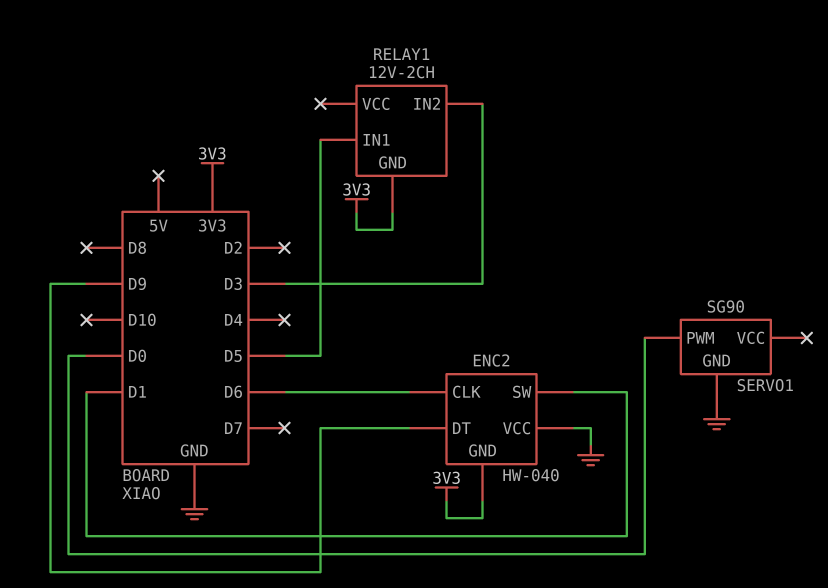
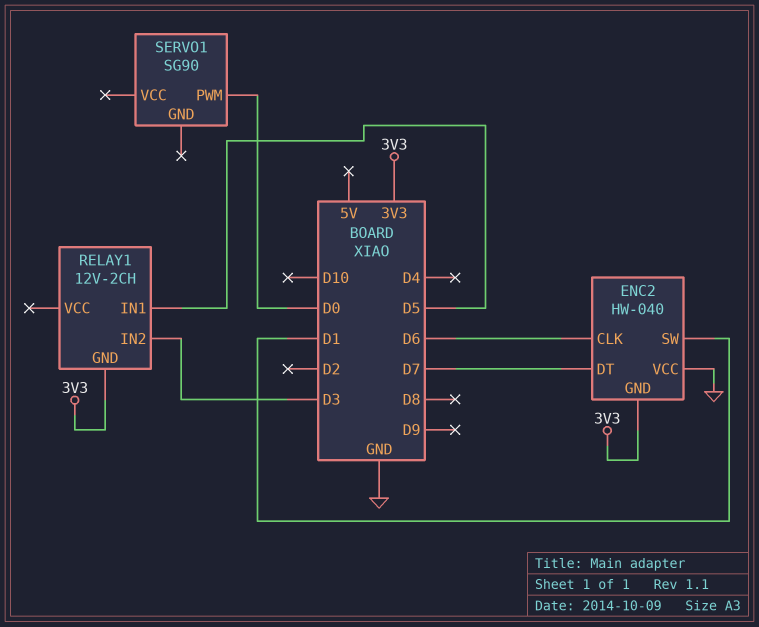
ENC2 pin DT: D9 -> D7
SERVO1 pin GND: GND -> none

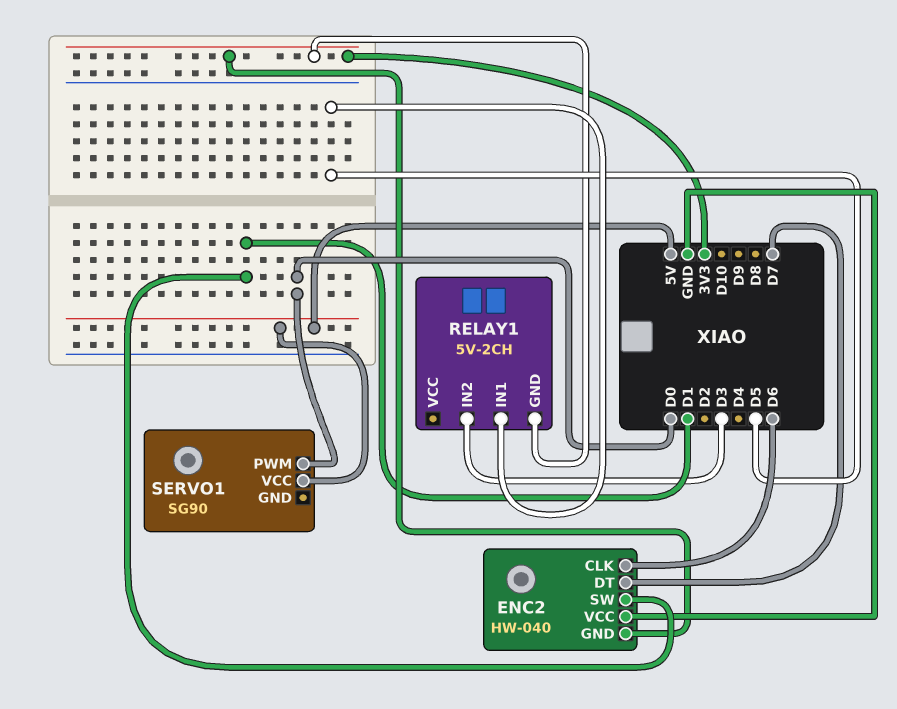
RELAY1: 12V-2CH -> 5V-2CH
SERVO1 pin VCC: none -> 5V

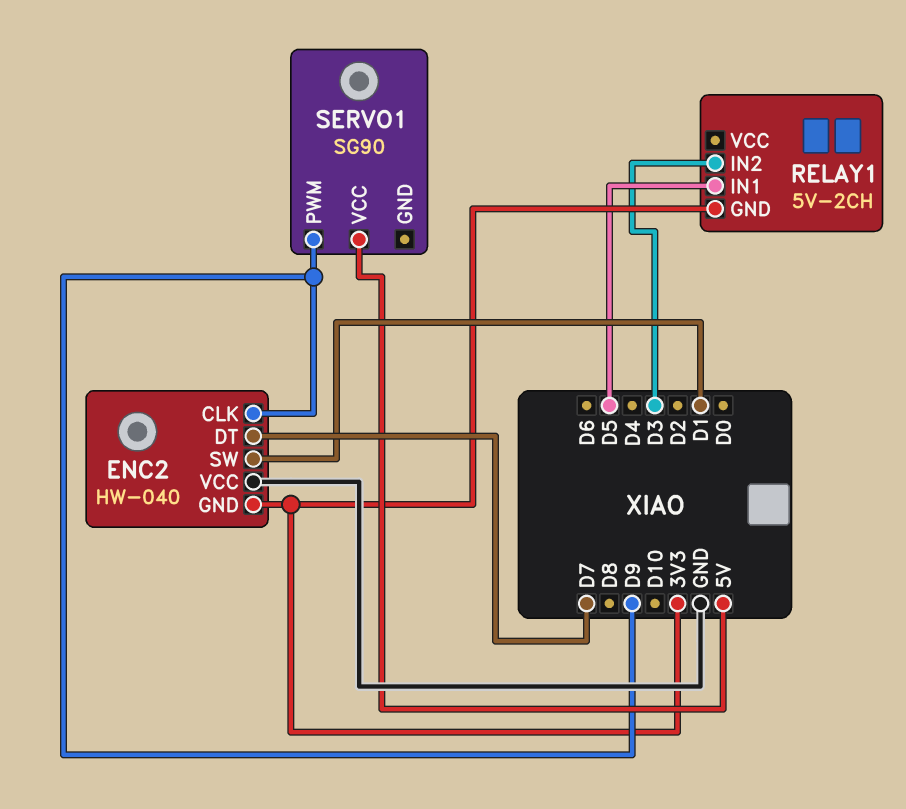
ENC2 pin CLK: D6 -> D9
SERVO1 pin PWM: D0 -> D9

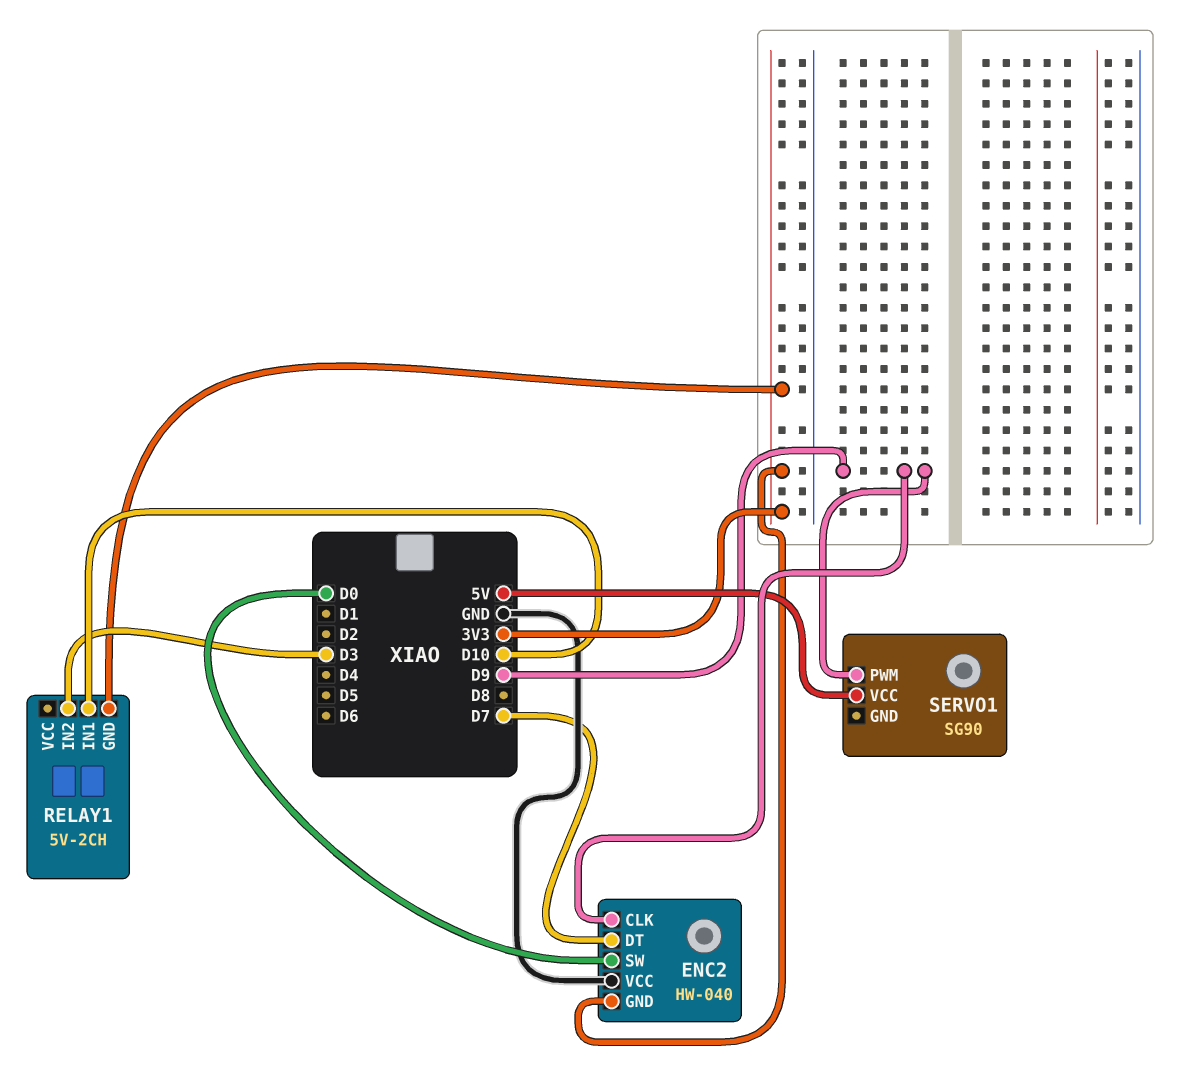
ENC2 pin SW: D1 -> D0
RELAY1 pin IN1: D5 -> D10

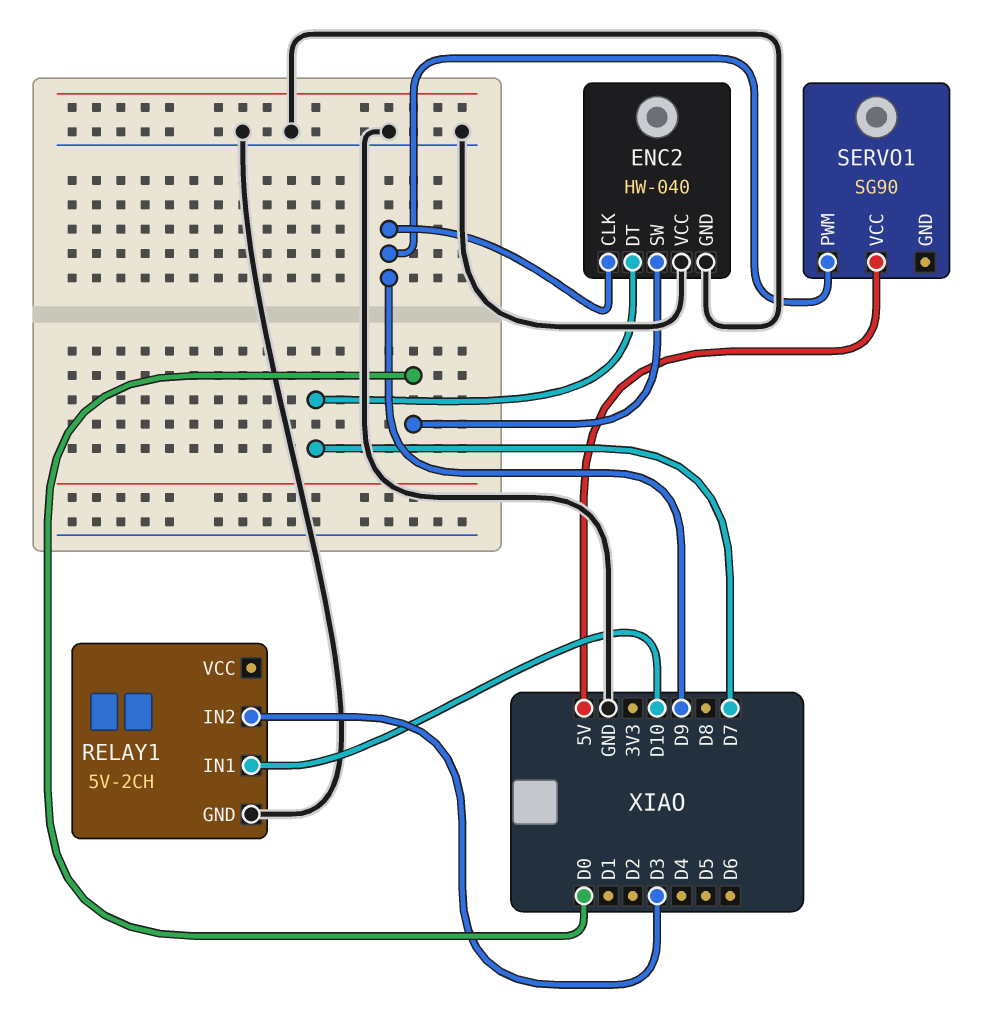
ENC2 pin GND: 3V3 -> GND
RELAY1 pin GND: 3V3 -> GND

